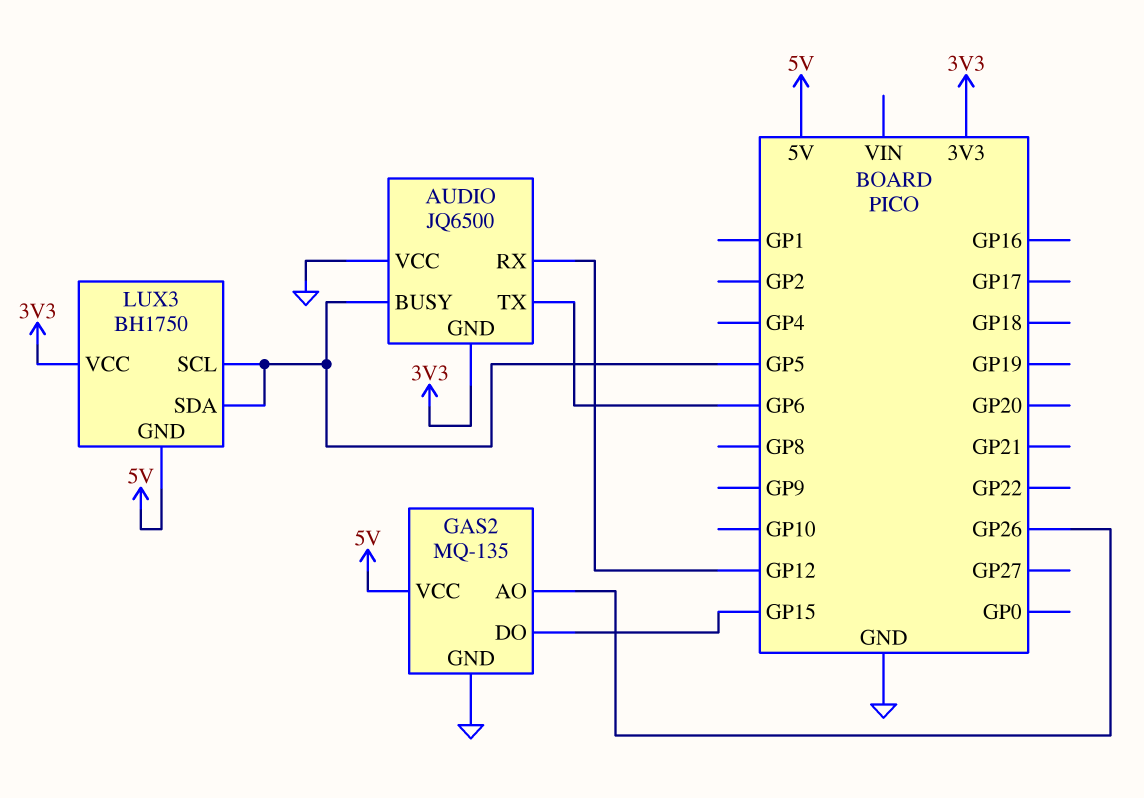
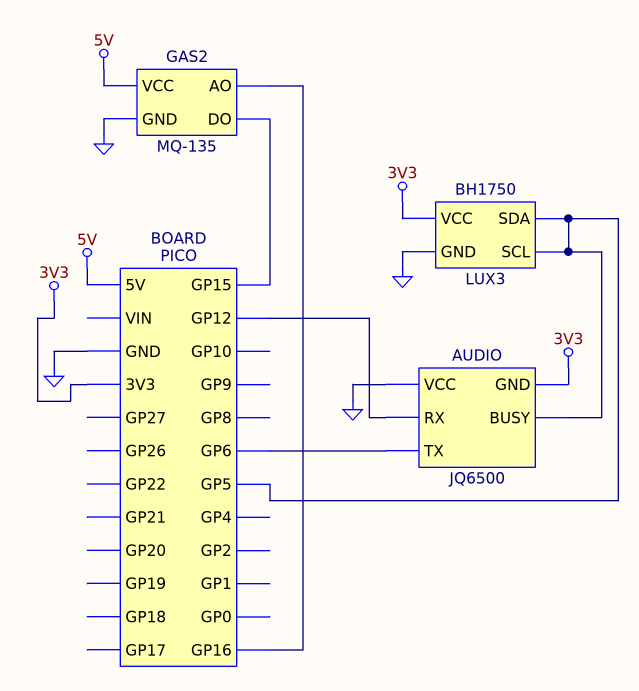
GAS2 pin AO: GP26 -> GP16
LUX3 pin GND: 5V -> GND

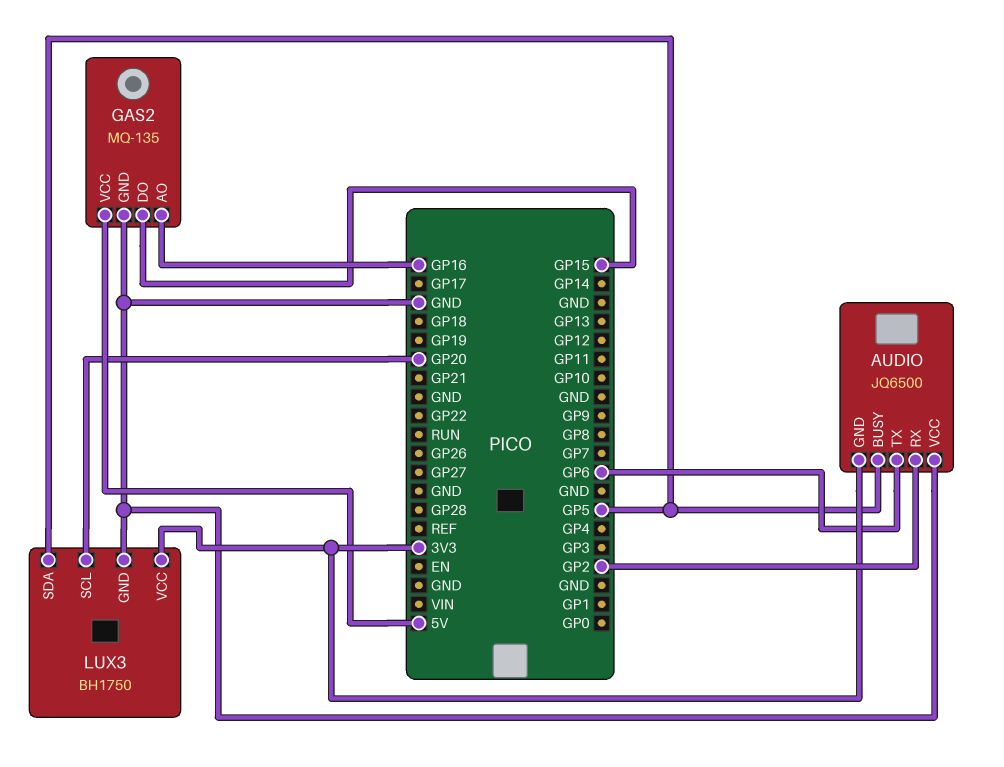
AUDIO pin RX: GP12 -> GP2
LUX3 pin SCL: GP5 -> GP20

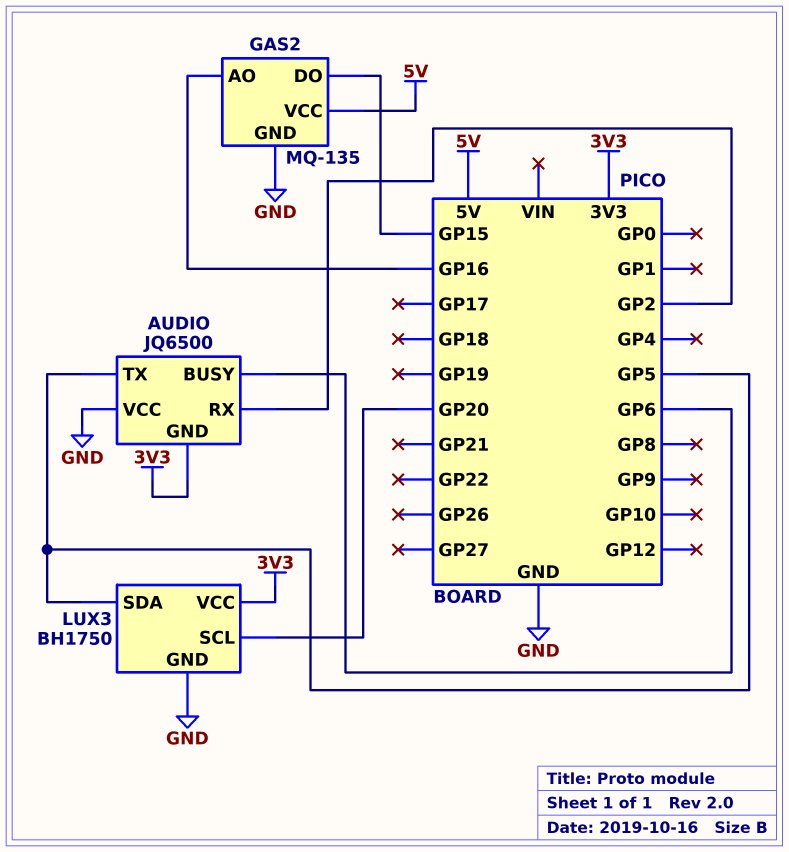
AUDIO pin BUSY: GP5 -> GP6
AUDIO pin TX: GP6 -> GP5

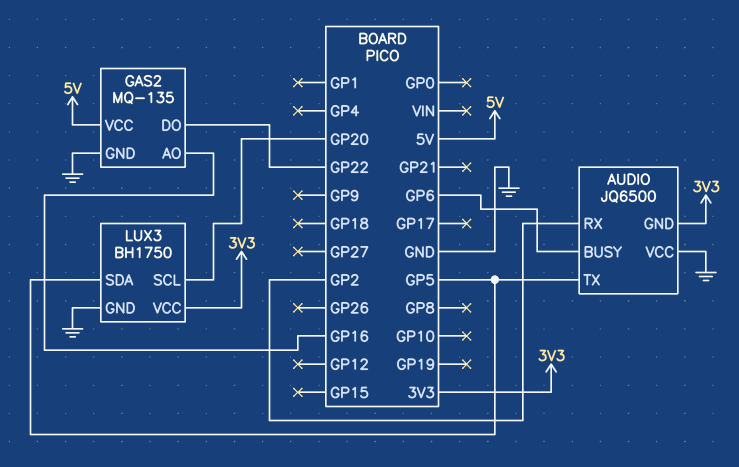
GAS2 pin DO: GP15 -> GP22

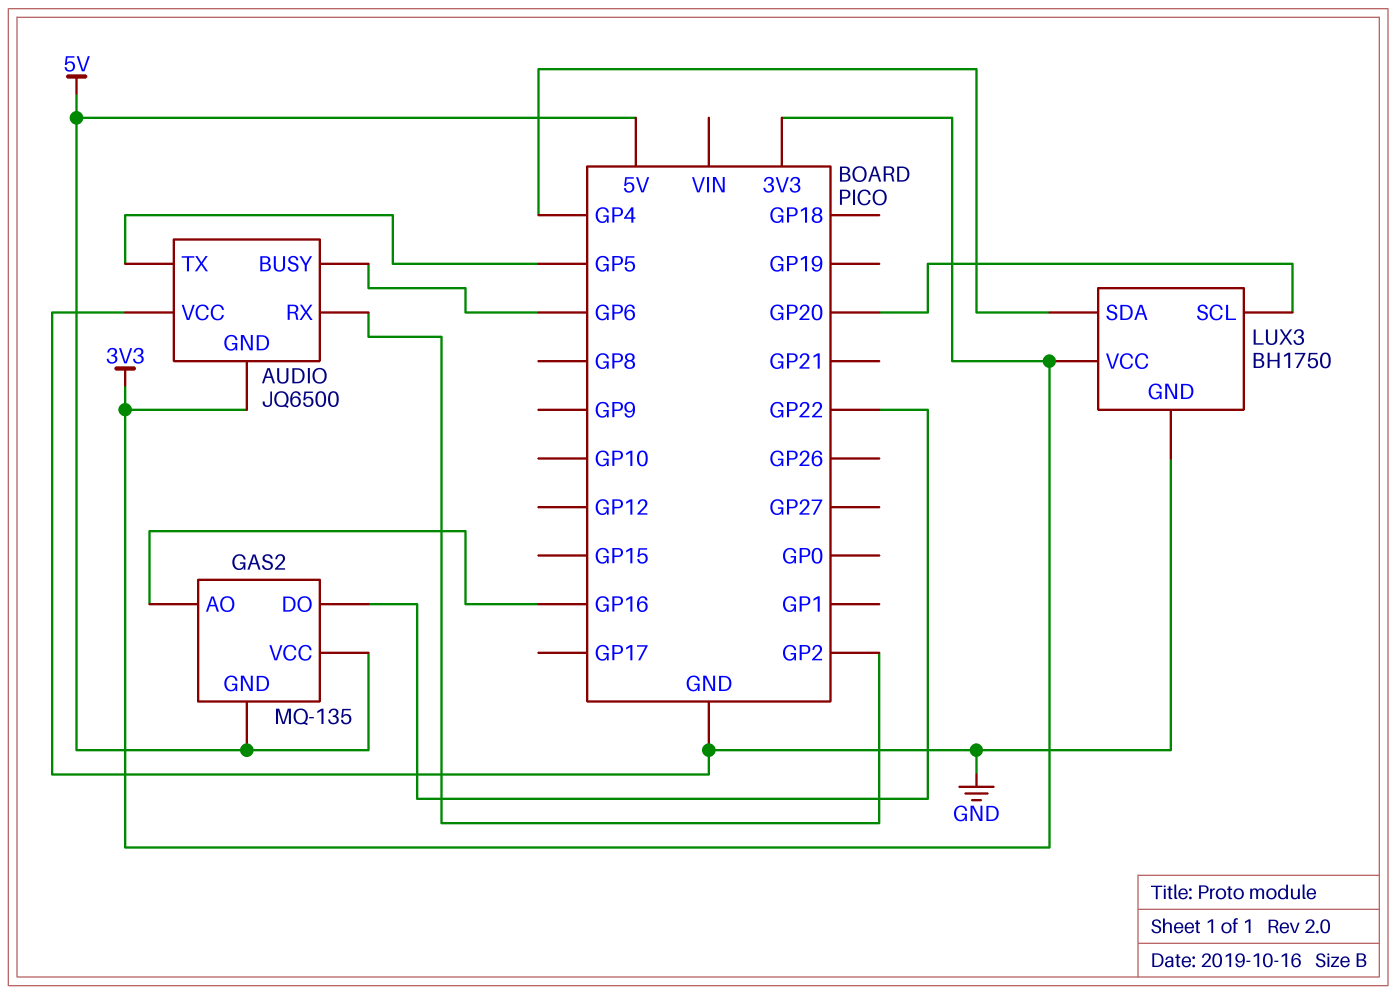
GAS2 pin GND: GND -> 5V
LUX3 pin SDA: GP5 -> GP4

